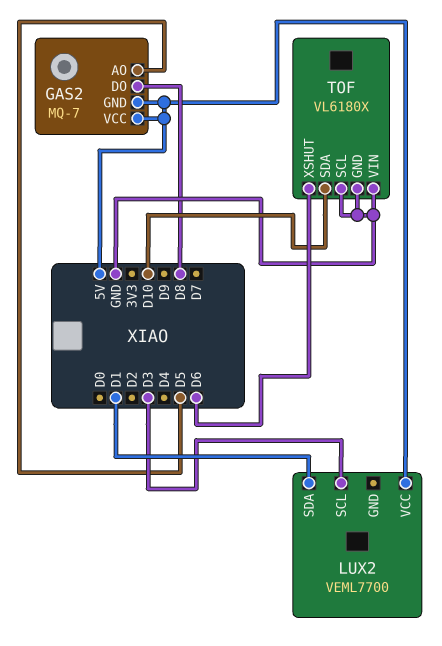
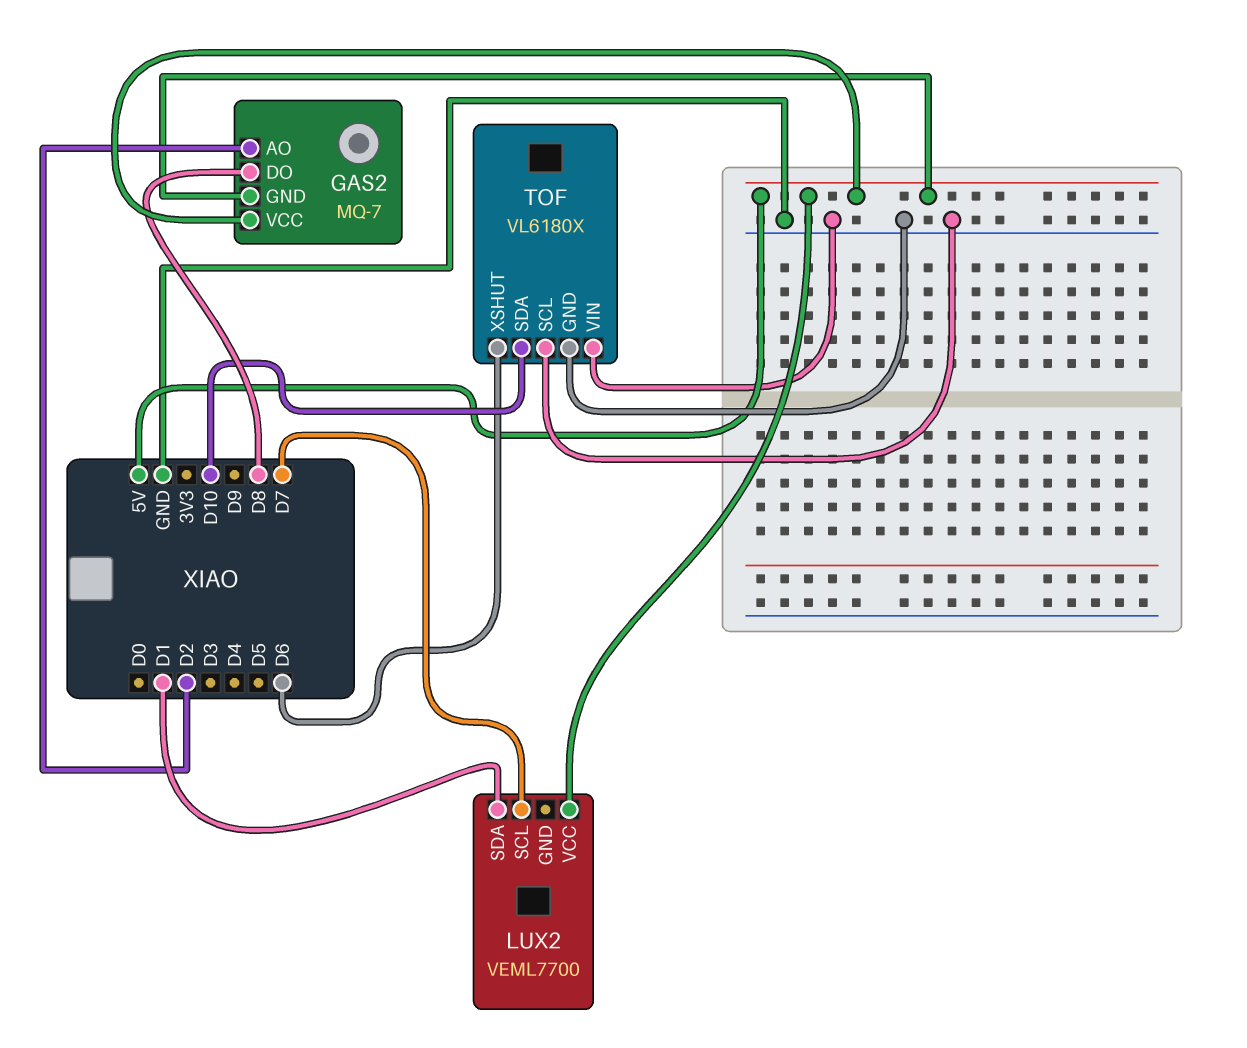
GAS2 pin AO: D5 -> D2
LUX2 pin SCL: D3 -> D7

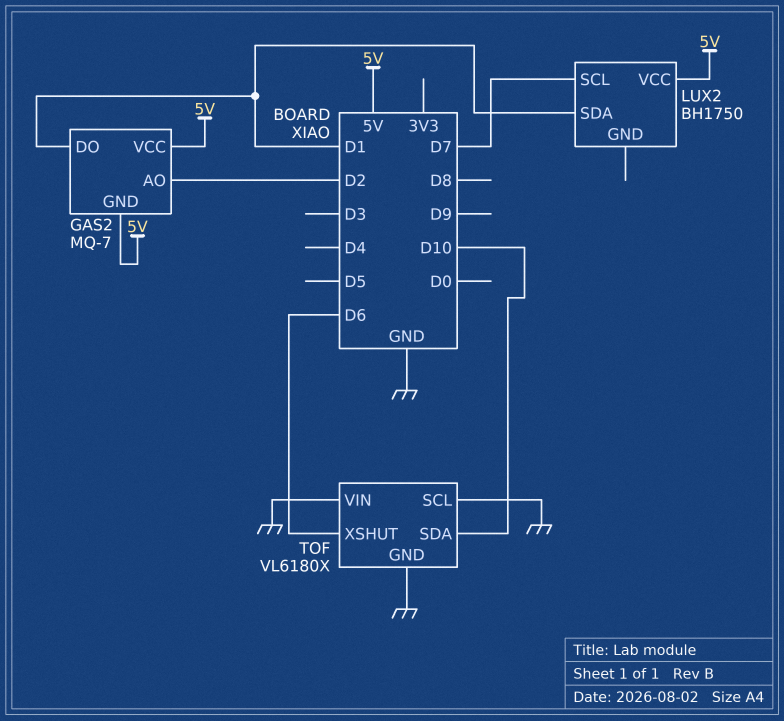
GAS2 pin DO: D8 -> D1
LUX2: VEML7700 -> BH1750

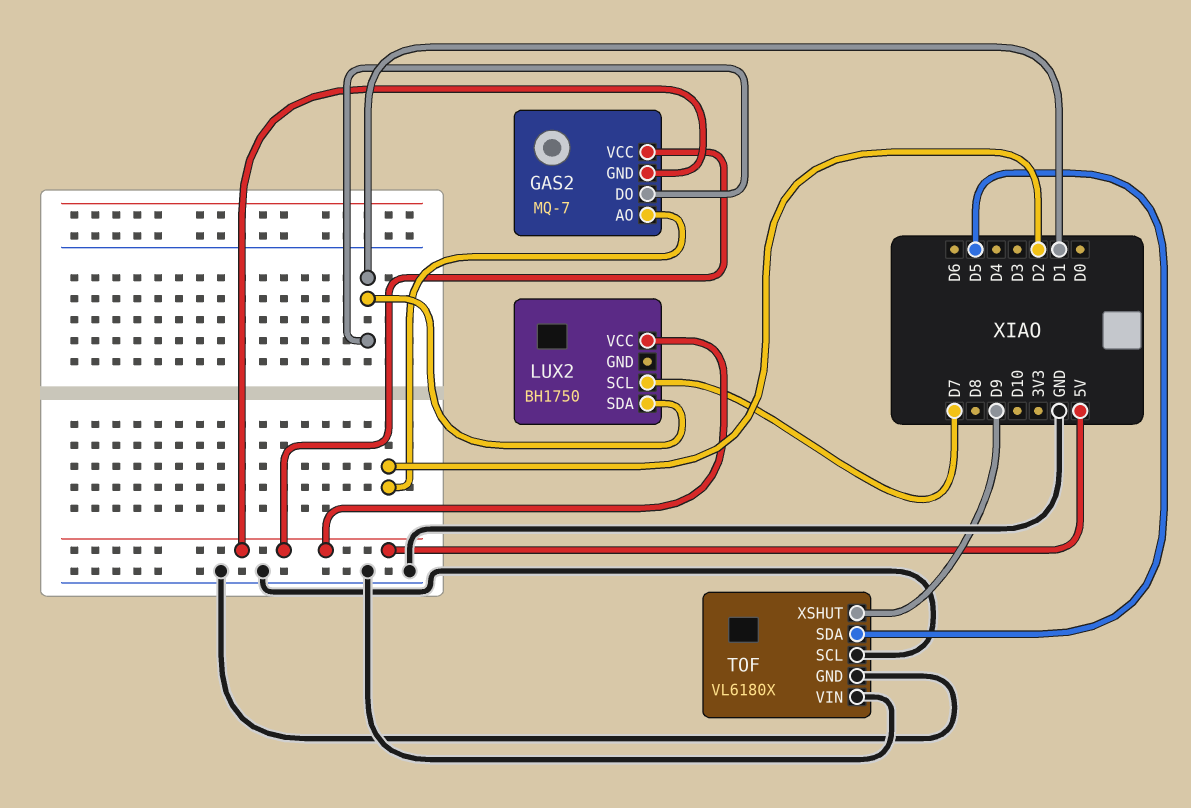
TOF pin SDA: D10 -> D5
TOF pin XSHUT: D6 -> D9

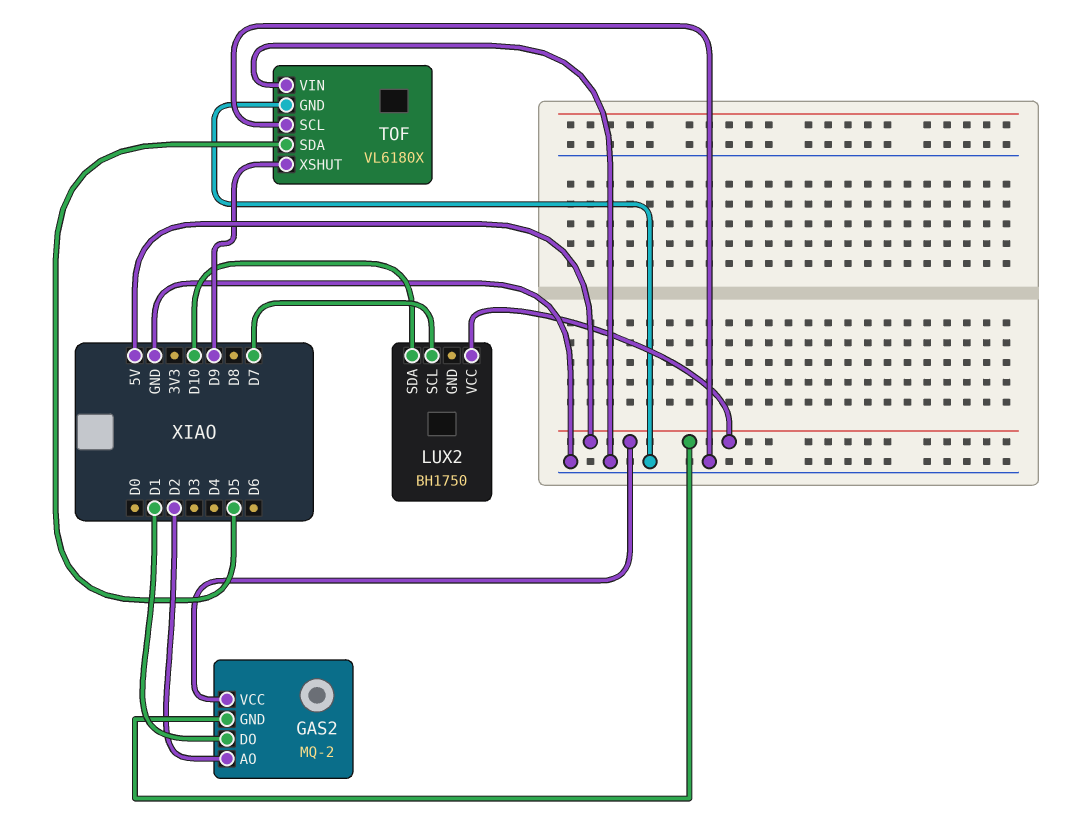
GAS2: MQ-7 -> MQ-2
LUX2 pin SDA: D1 -> D10

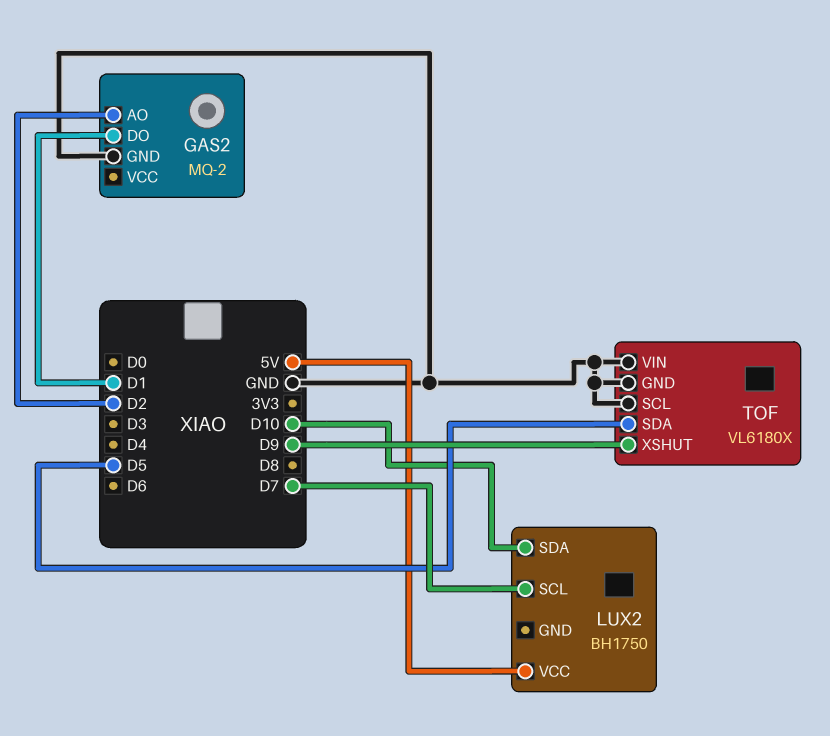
GAS2 pin GND: 5V -> GND
GAS2 pin VCC: 5V -> none

